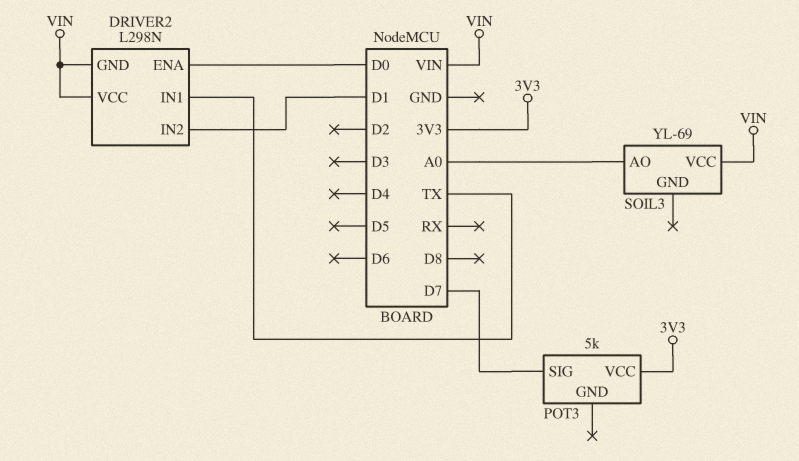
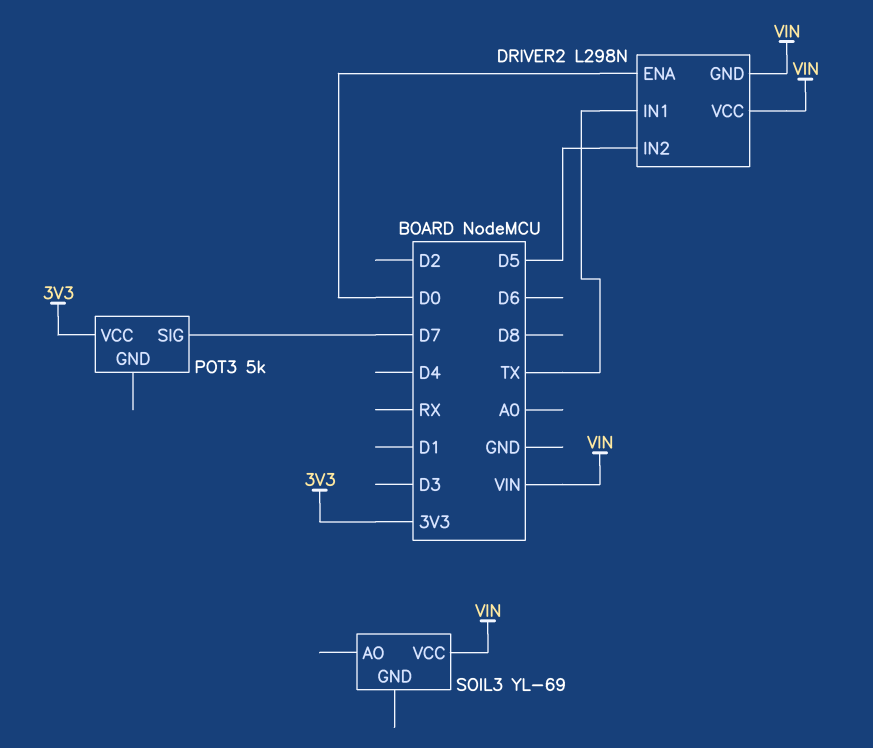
DRIVER2 pin IN2: D1 -> D5
SOIL3 pin AO: A0 -> none

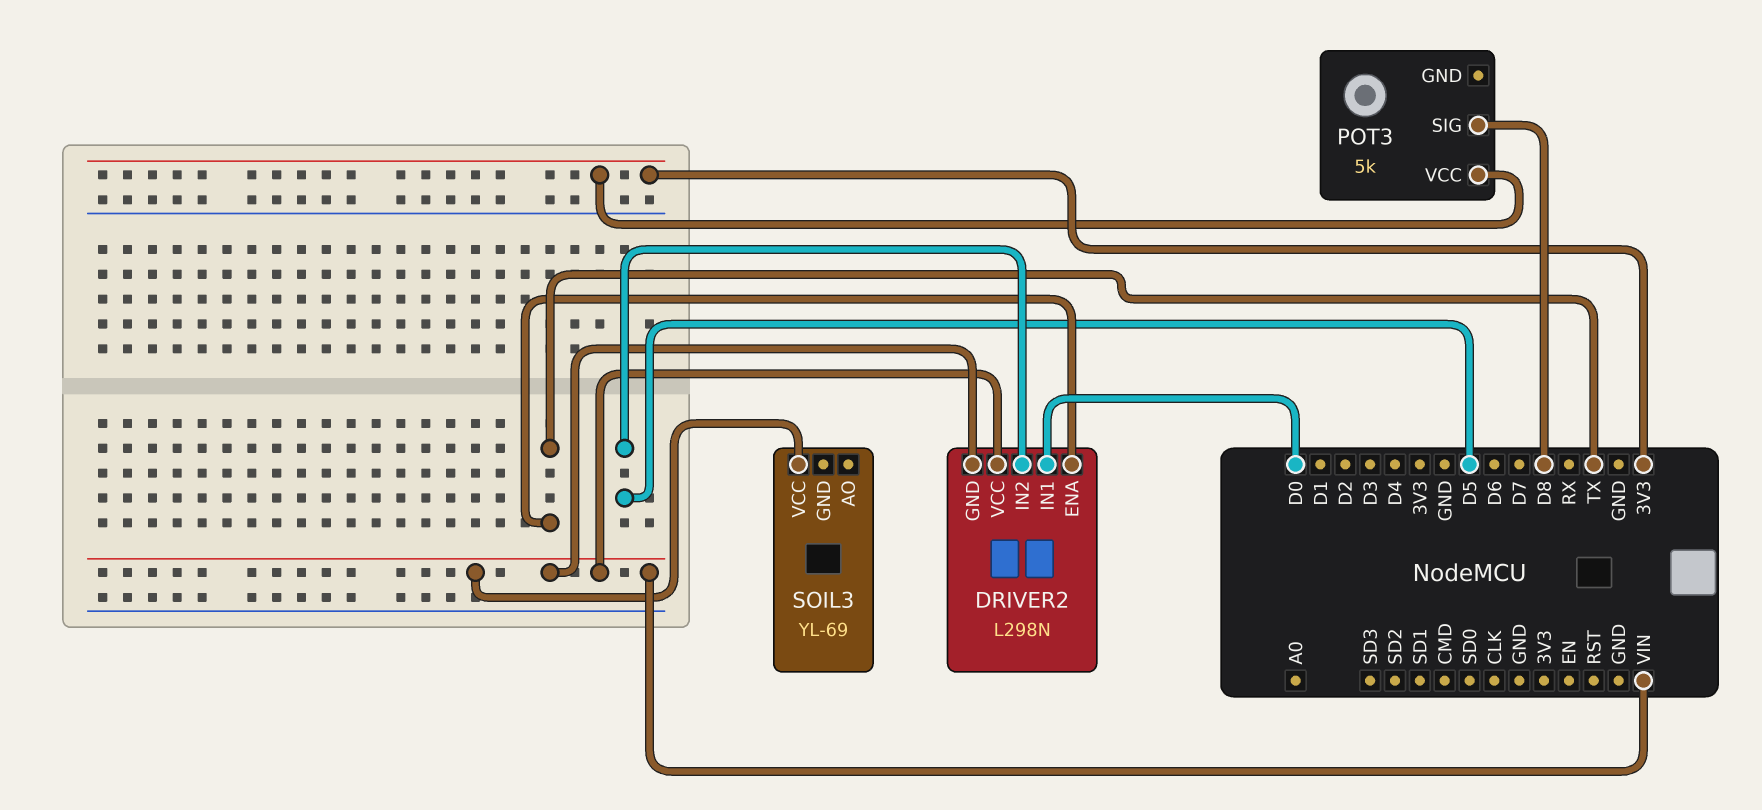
DRIVER2 pin ENA: D0 -> TX
DRIVER2 pin IN1: TX -> D0
POT3 pin SIG: D7 -> D8

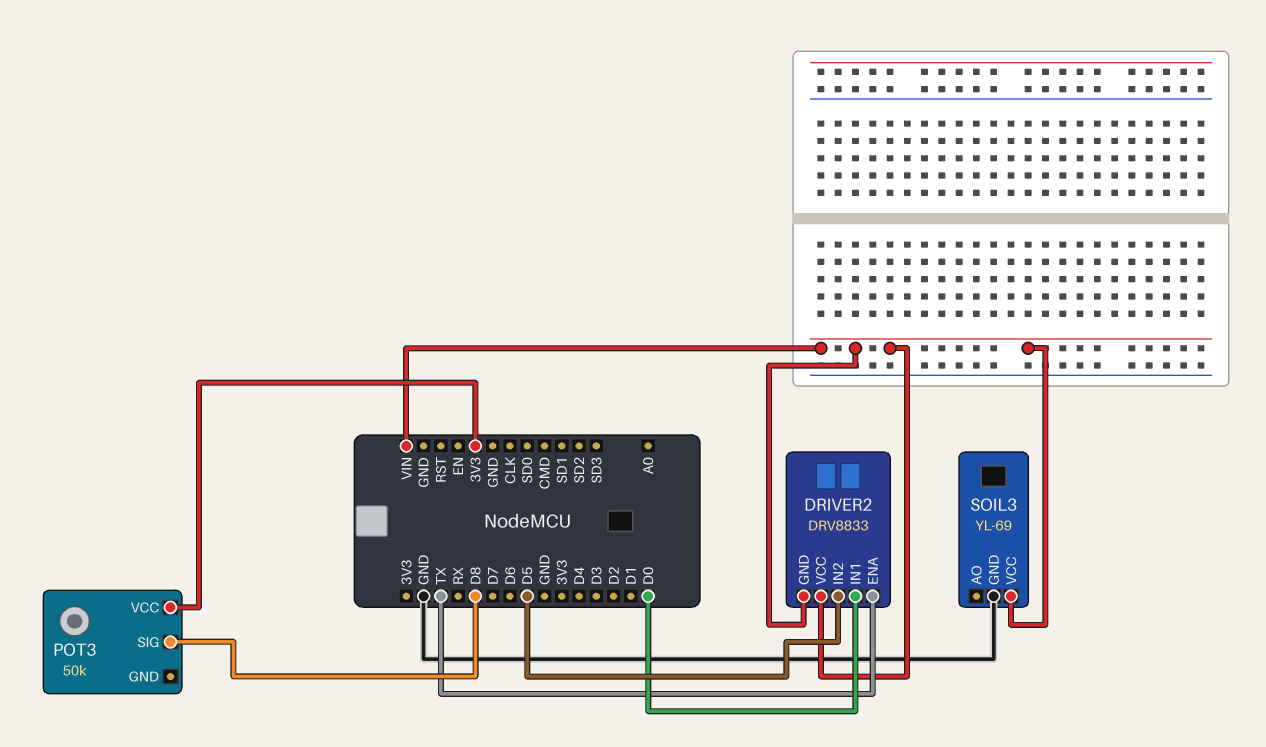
DRIVER2: L298N -> DRV8833
POT3: 5k -> 50k
SOIL3 pin GND: none -> GND

